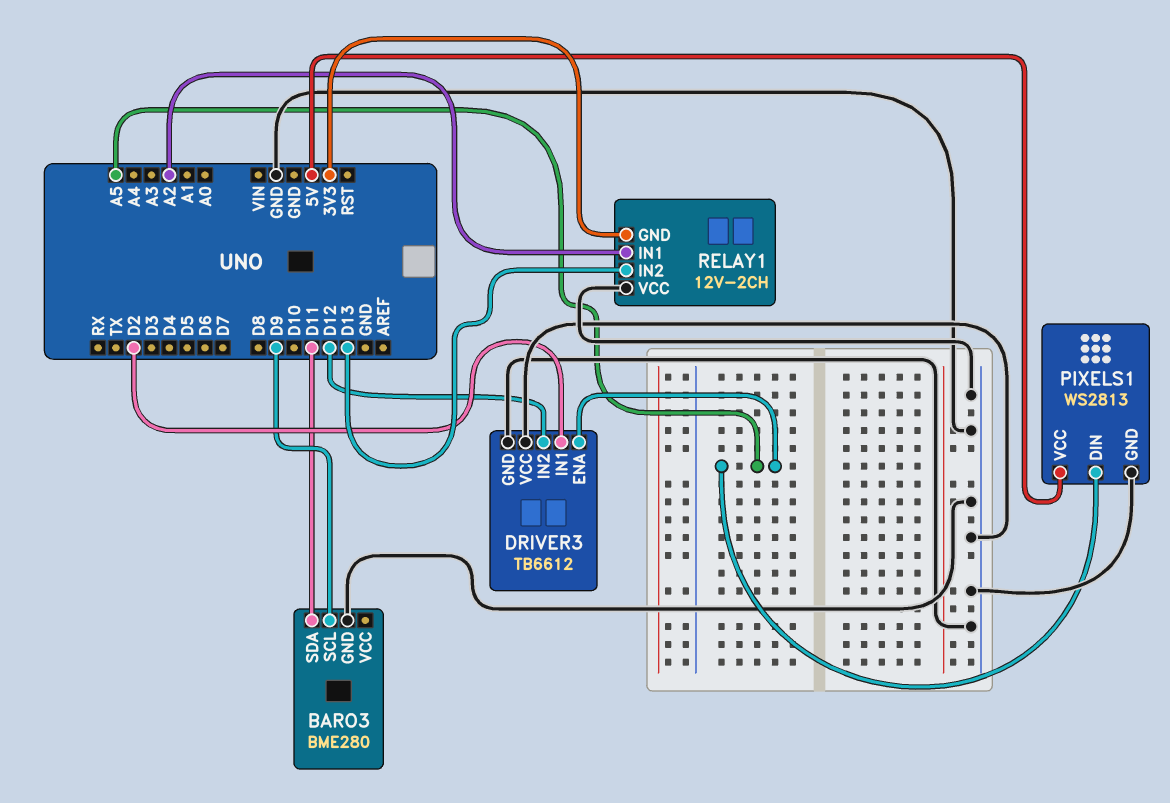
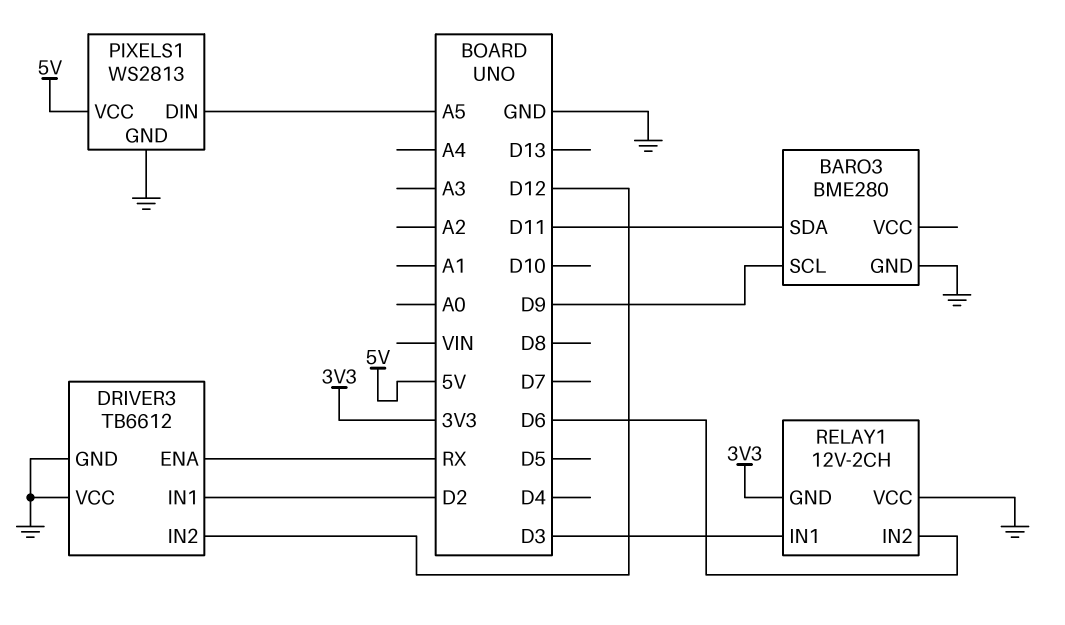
DRIVER3 pin ENA: A5 -> RX
RELAY1 pin IN1: A2 -> D3
RELAY1 pin IN2: D13 -> D6

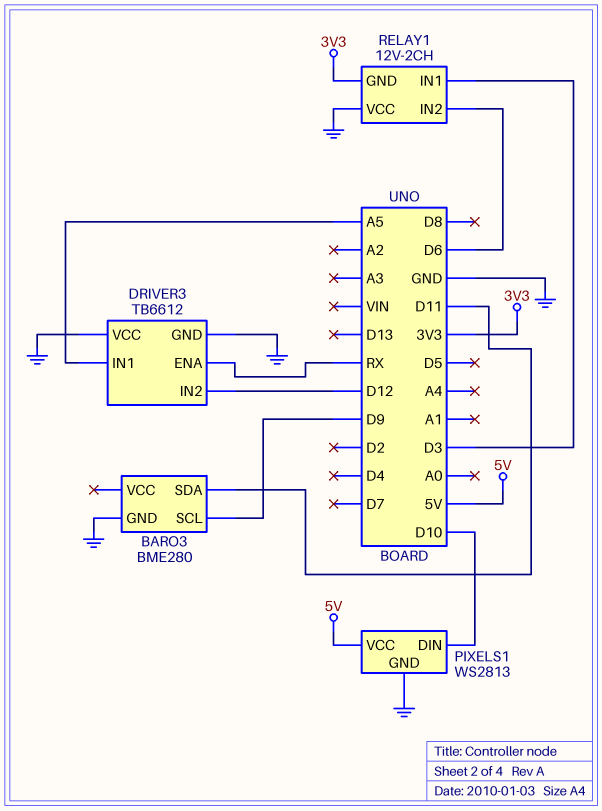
DRIVER3 pin IN1: D2 -> A5
PIXELS1 pin DIN: A5 -> D10

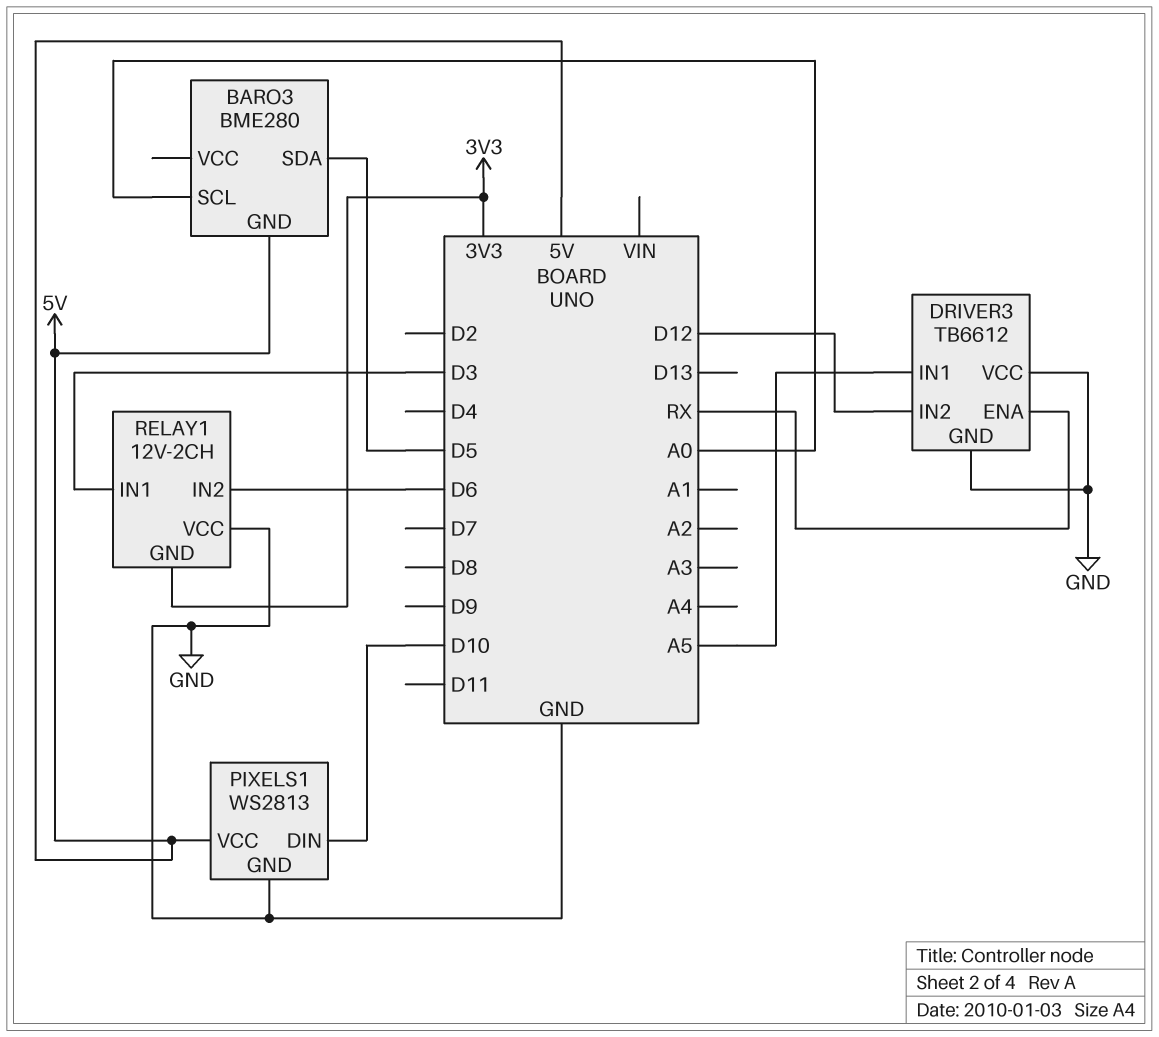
BARO3 pin GND: GND -> 5V
BARO3 pin SCL: D9 -> A0
BARO3 pin SDA: D11 -> D5

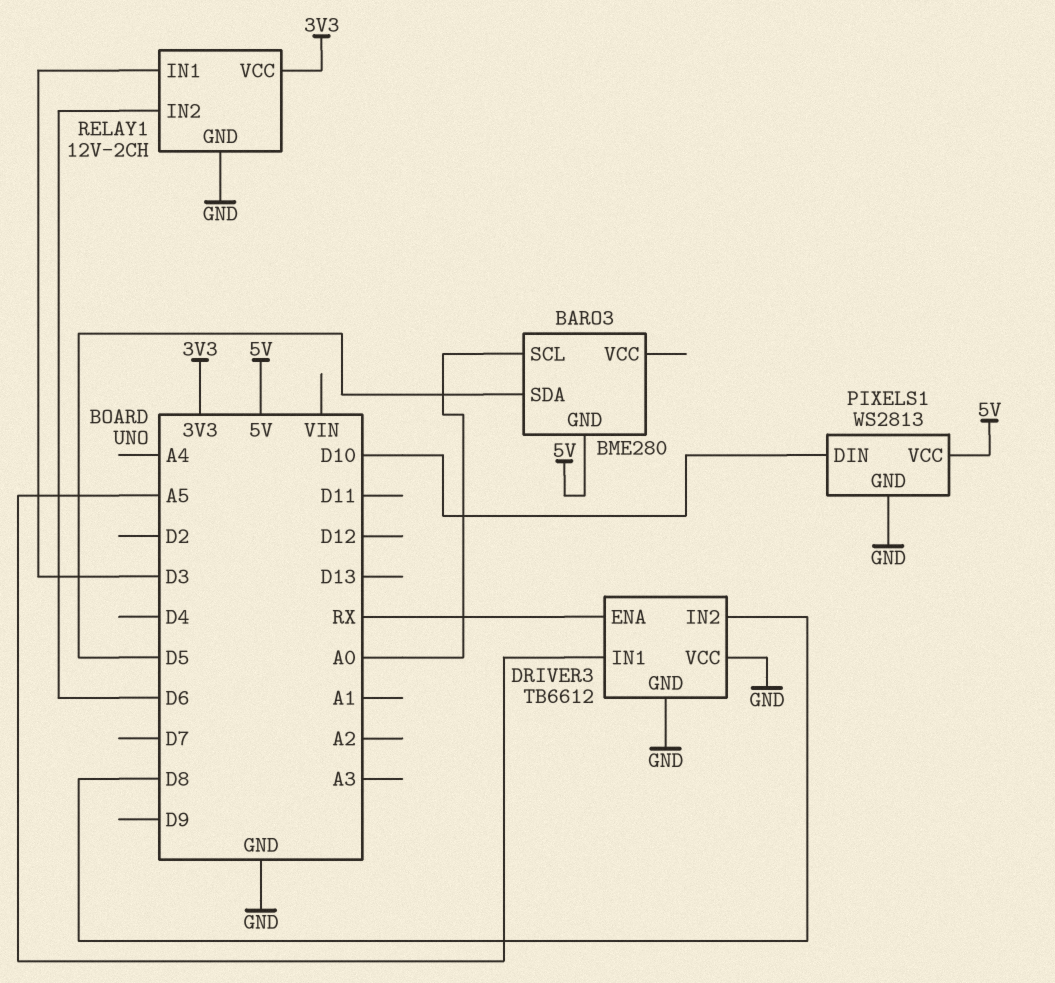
DRIVER3 pin IN2: D12 -> D8
RELAY1 pin GND: 3V3 -> GND
RELAY1 pin VCC: GND -> 3V3

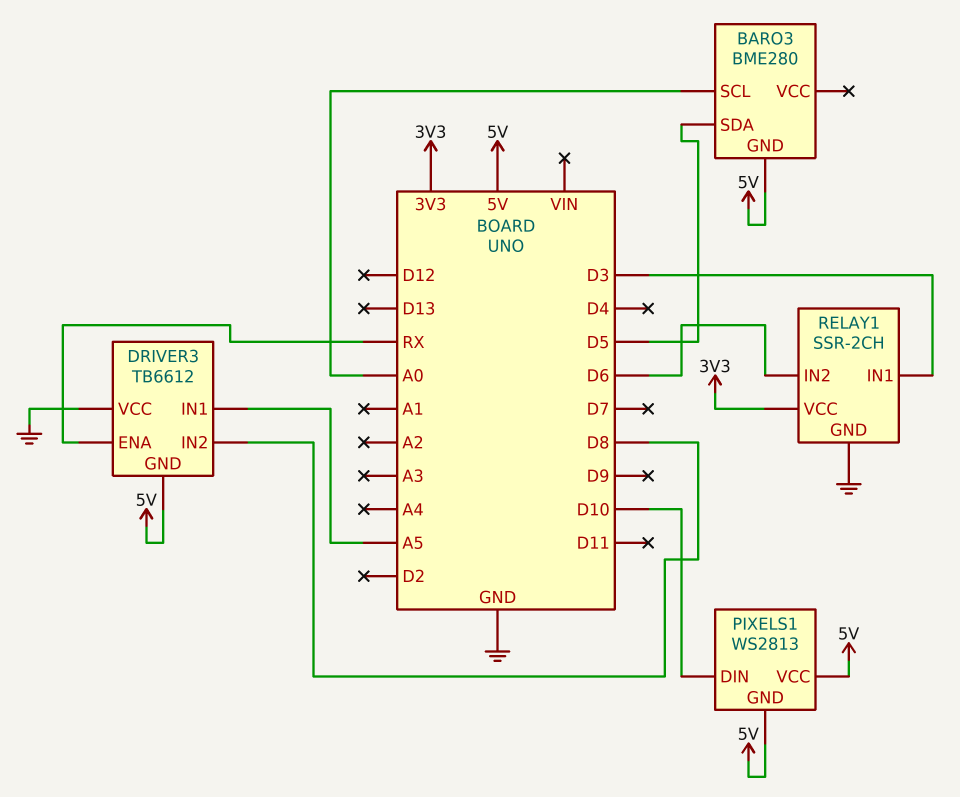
DRIVER3 pin GND: GND -> 5V
PIXELS1 pin GND: GND -> 5V
RELAY1: 12V-2CH -> SSR-2CH

